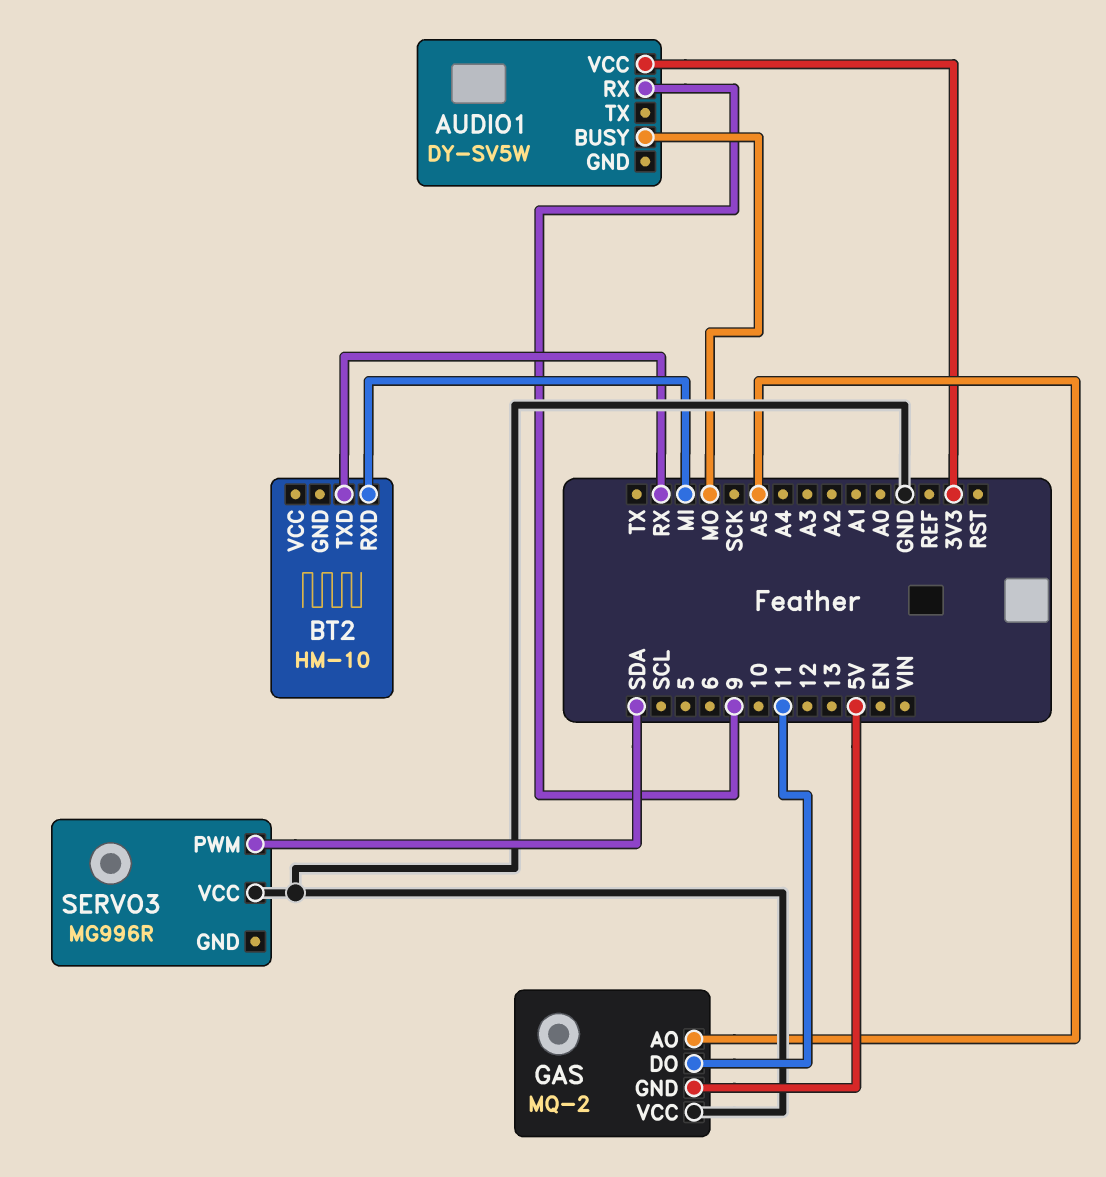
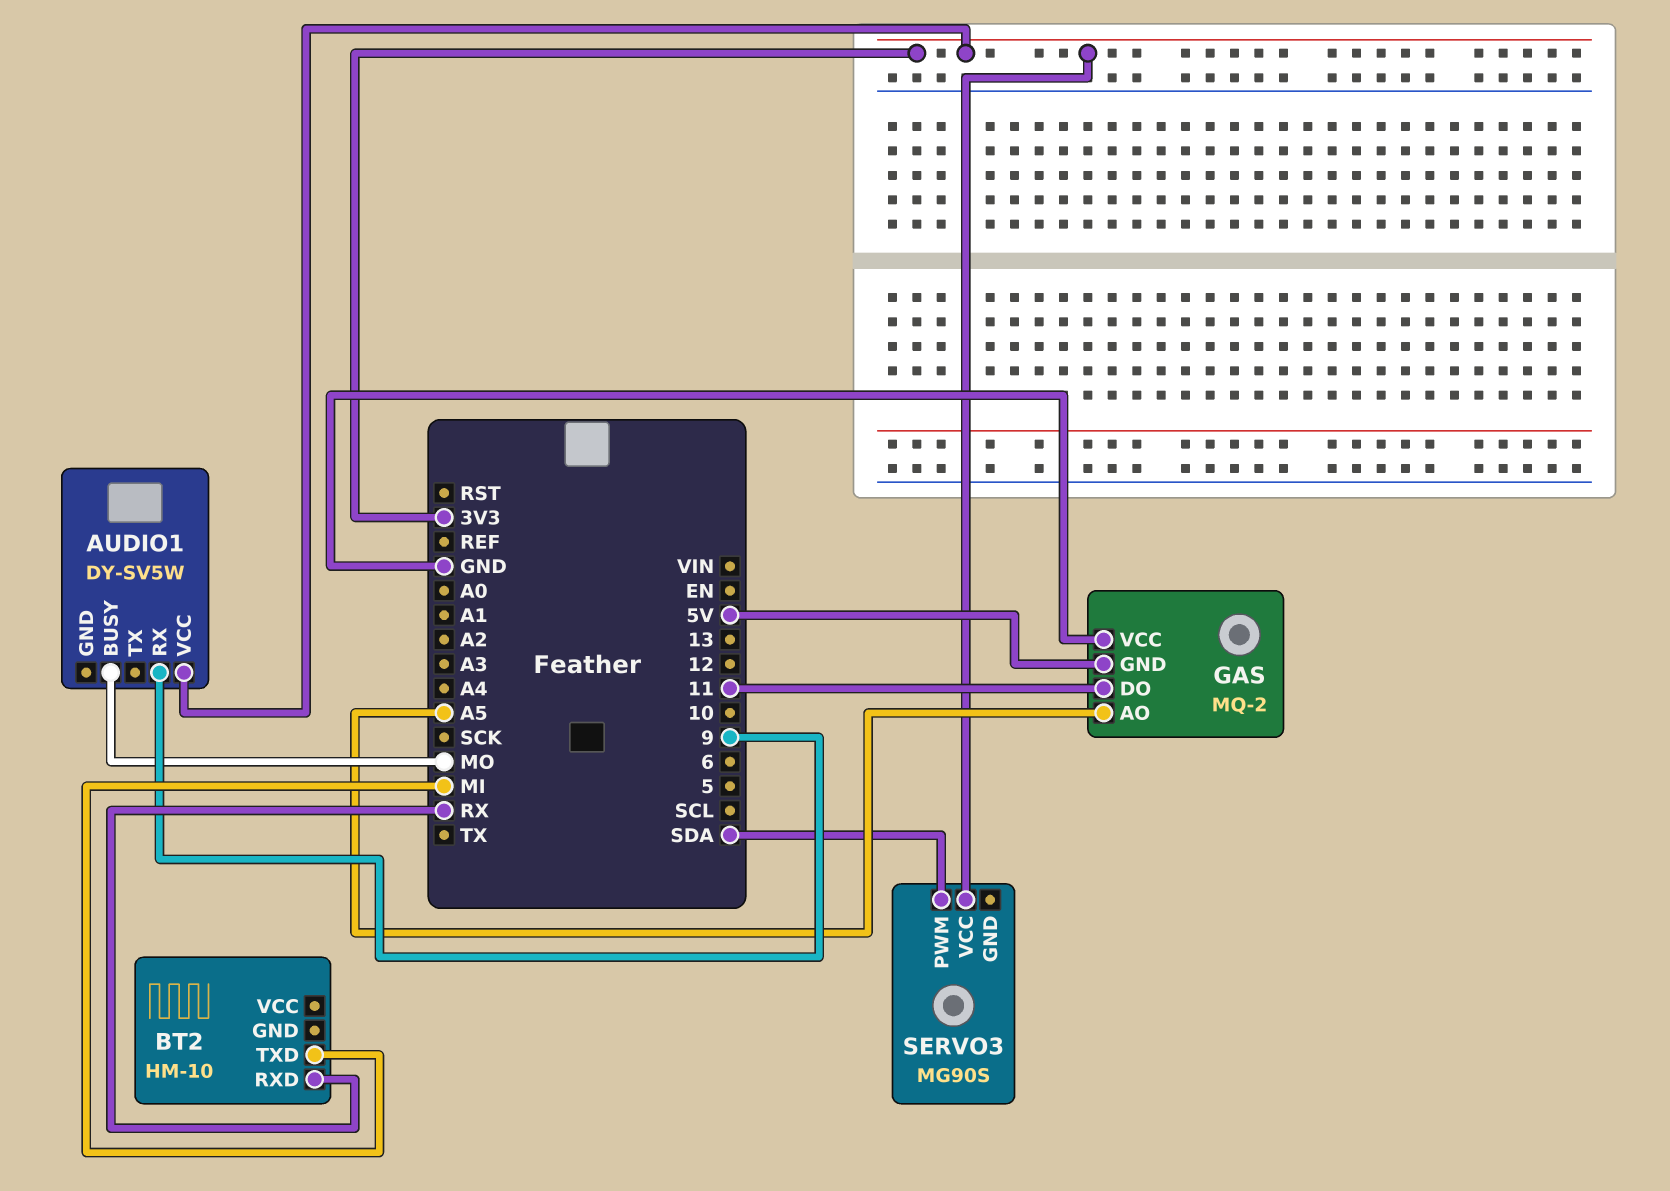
BT2 pin RXD: MI -> RX
BT2 pin TXD: RX -> MI
SERVO3: MG996R -> MG90S
SERVO3 pin VCC: GND -> 3V3

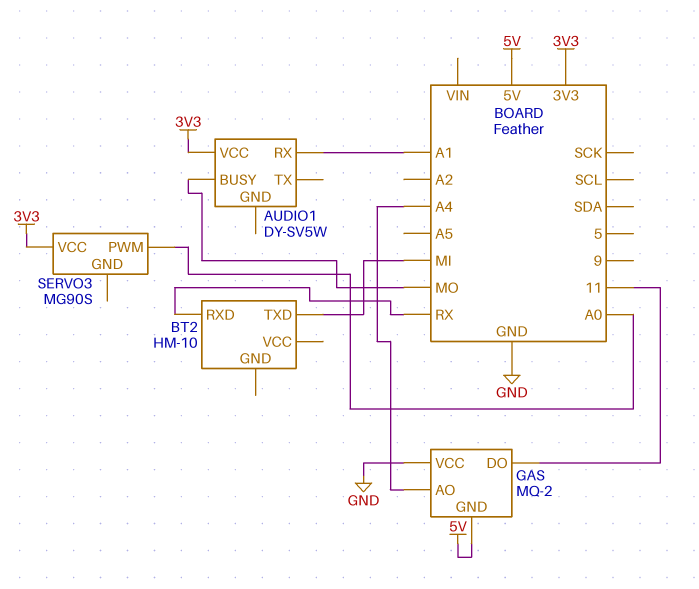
AUDIO1 pin RX: 9 -> A1
GAS pin AO: A5 -> A4
SERVO3 pin PWM: SDA -> A0

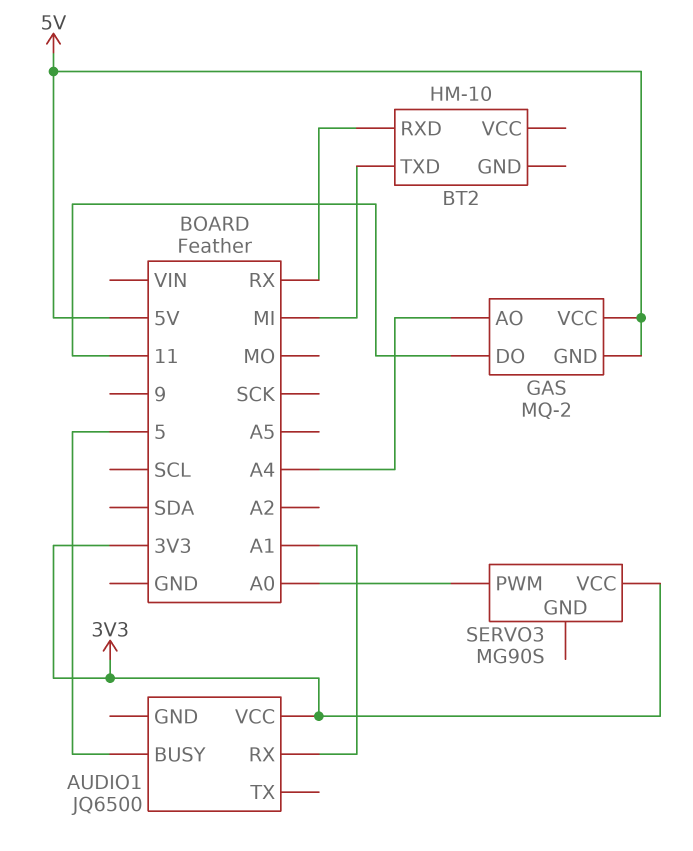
AUDIO1: DY-SV5W -> JQ6500
AUDIO1 pin BUSY: MO -> 5
GAS pin VCC: GND -> 5V

